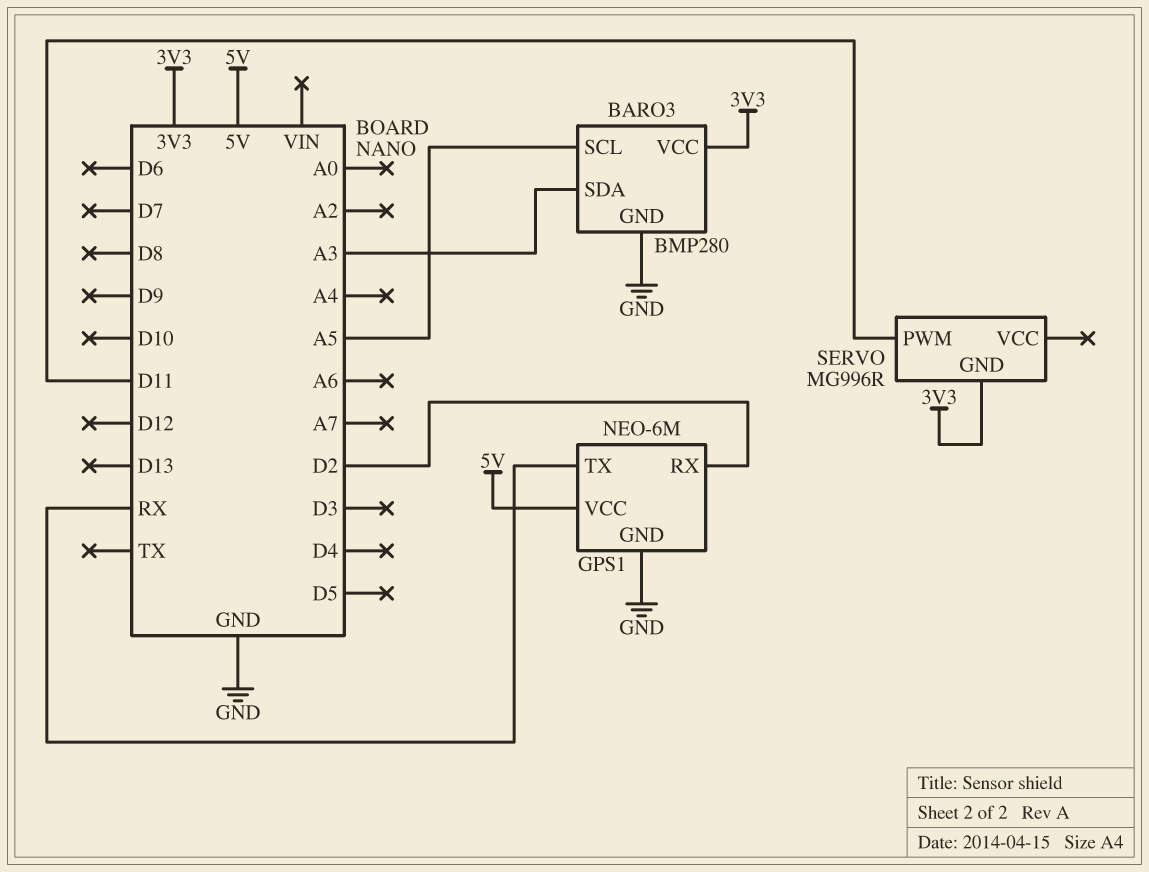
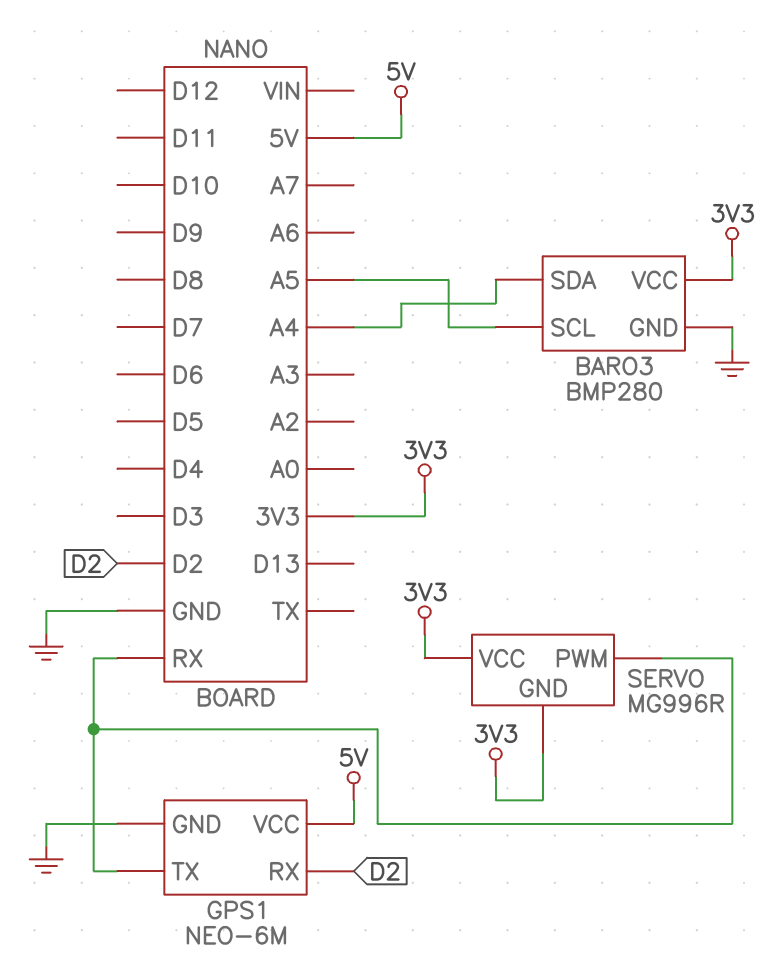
BARO3 pin SDA: A3 -> A4
SERVO pin PWM: D11 -> RX
SERVO pin VCC: none -> 3V3

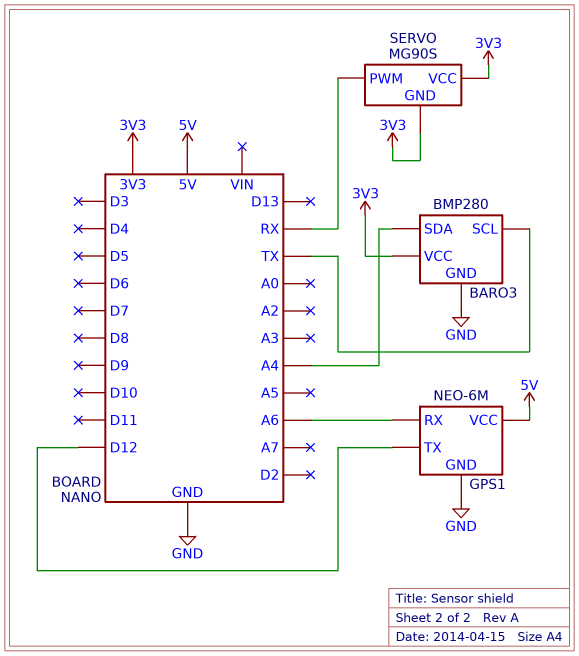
BARO3 pin SCL: A5 -> TX
GPS1 pin RX: D2 -> A6
GPS1 pin TX: RX -> D12
SERVO: MG996R -> MG90S

